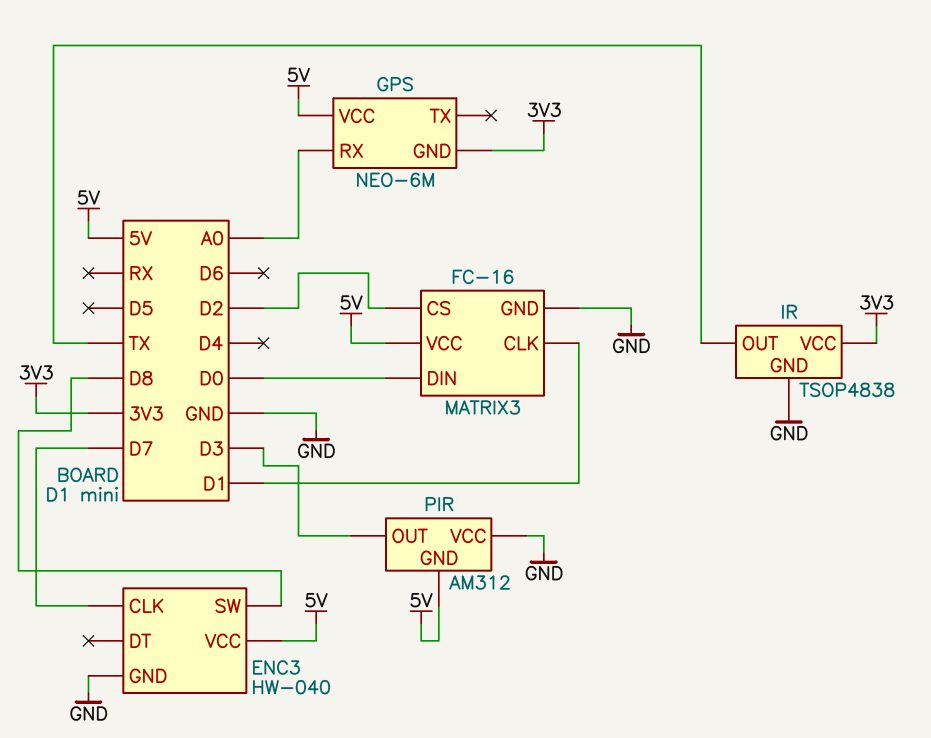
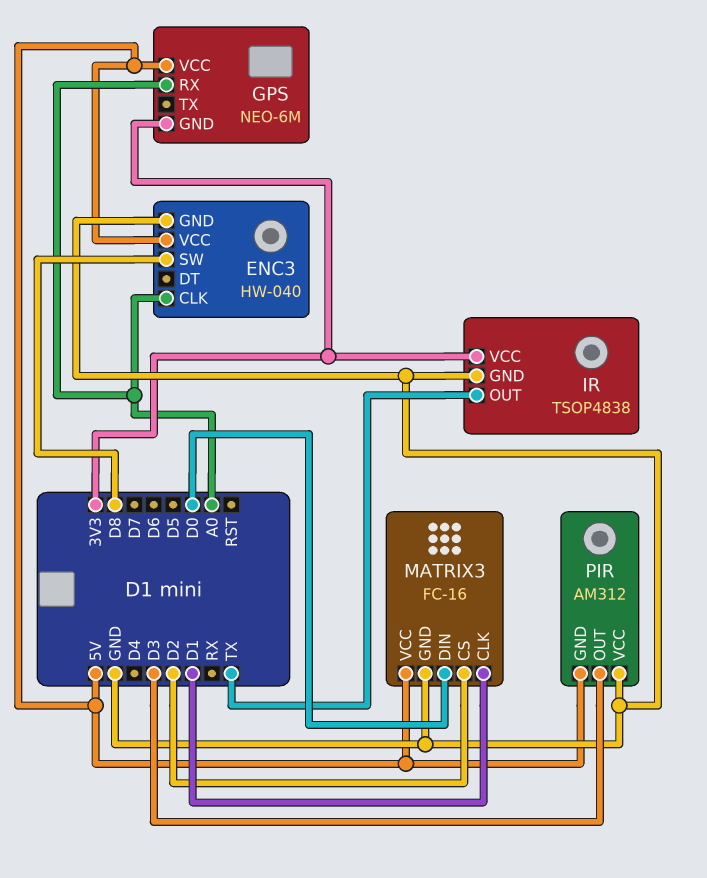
ENC3 pin CLK: D7 -> A0

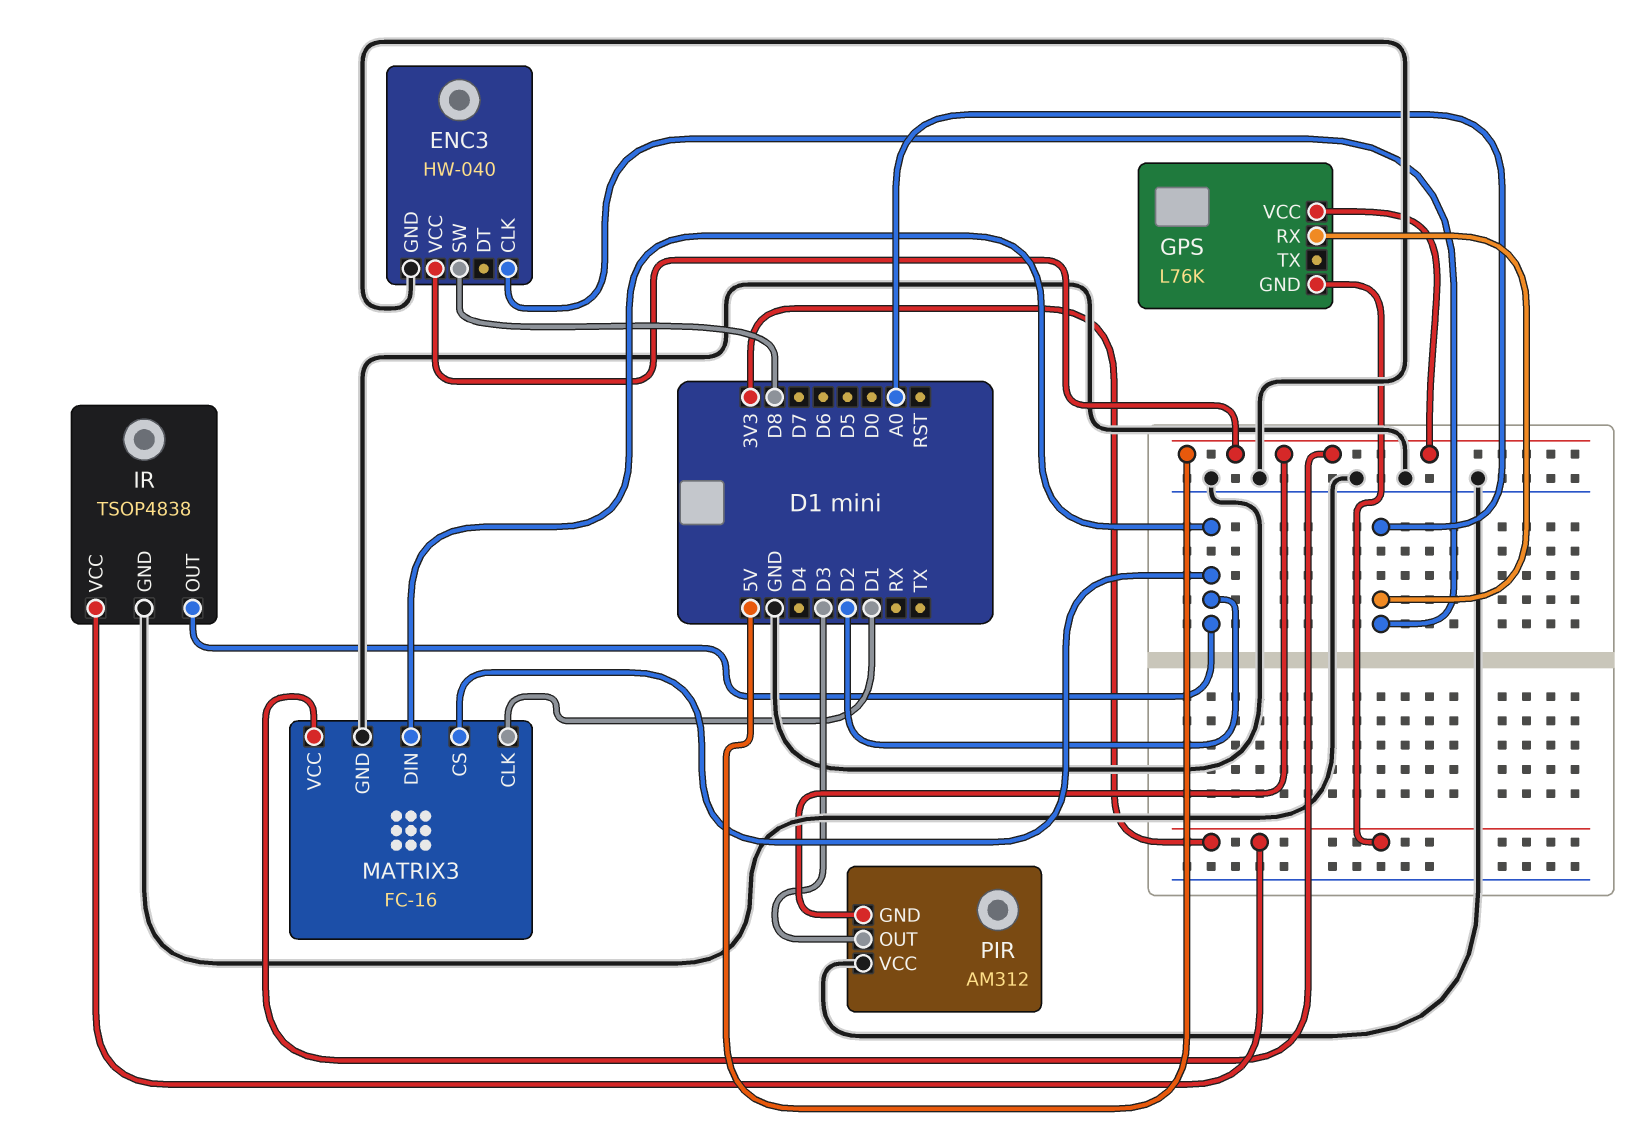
GPS: NEO-6M -> L76K
IR pin OUT: TX -> D2
MATRIX3 pin DIN: D0 -> D2

